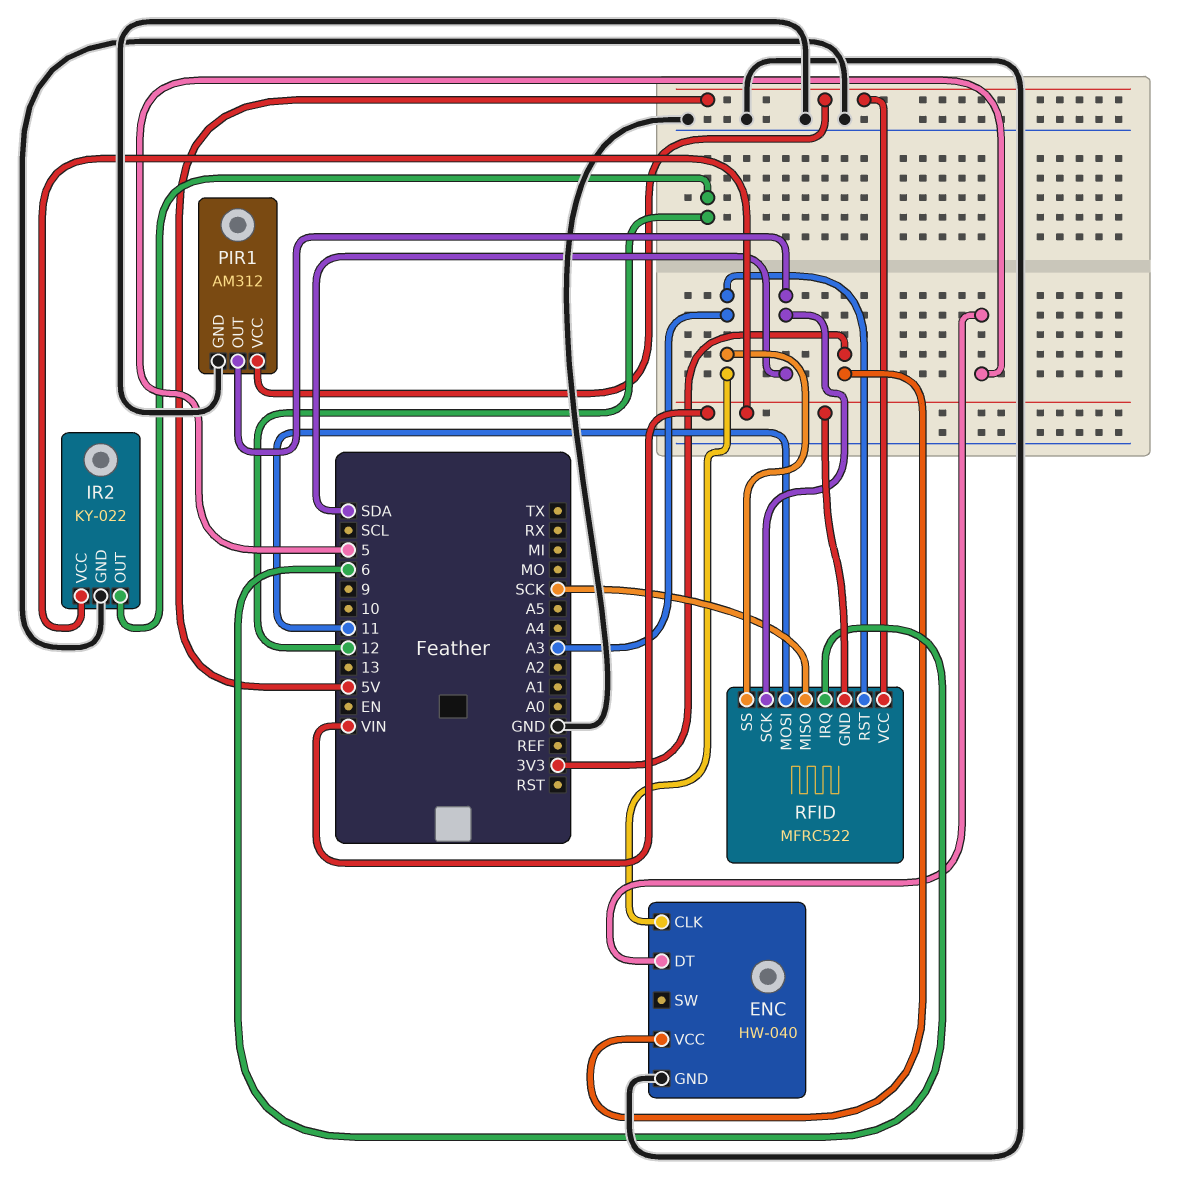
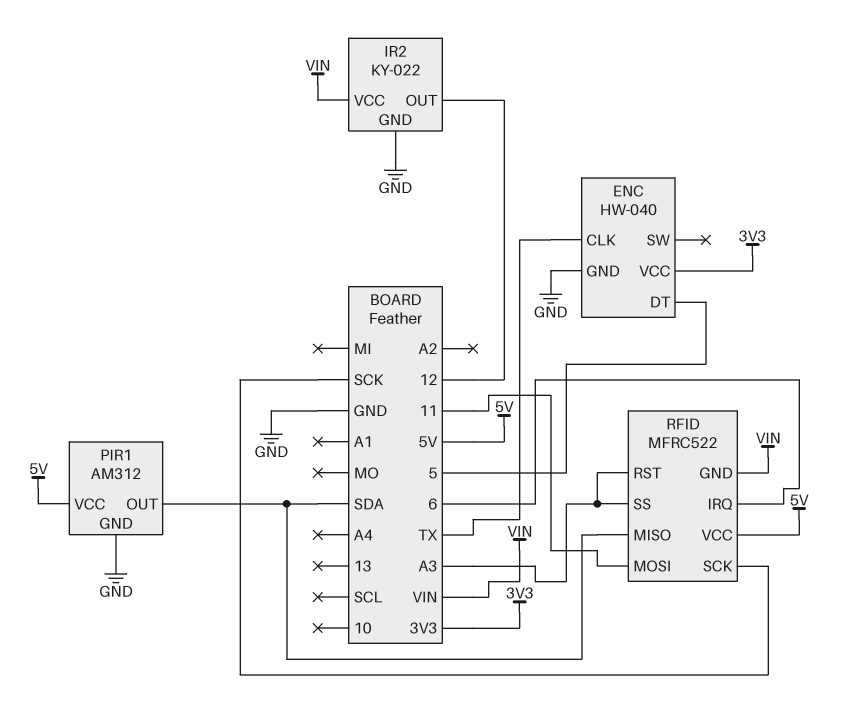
ENC pin CLK: A3 -> TX
RFID pin MISO: SCK -> SDA
RFID pin SCK: SDA -> SCK

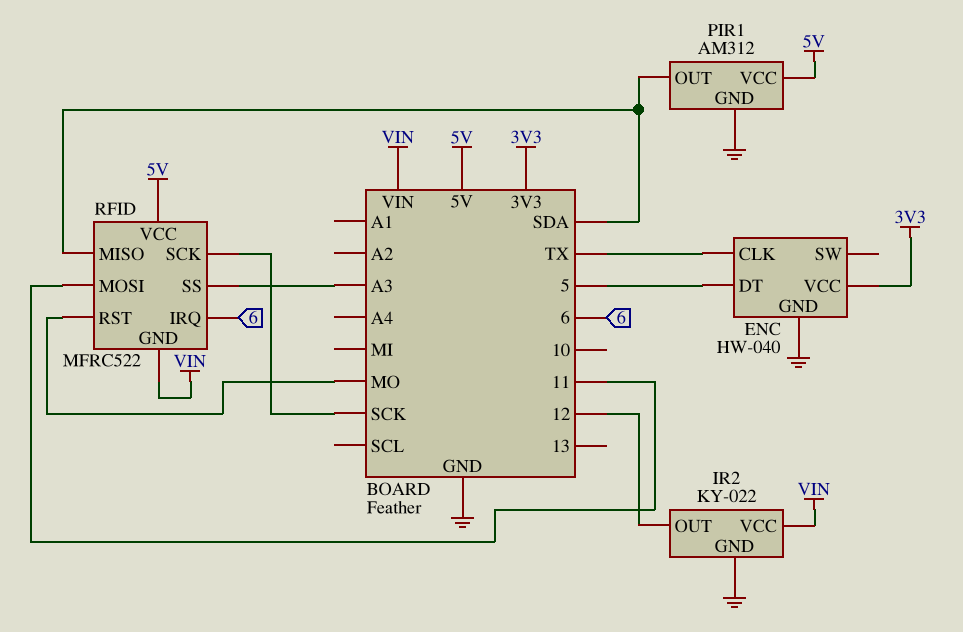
RFID pin RST: A3 -> MO

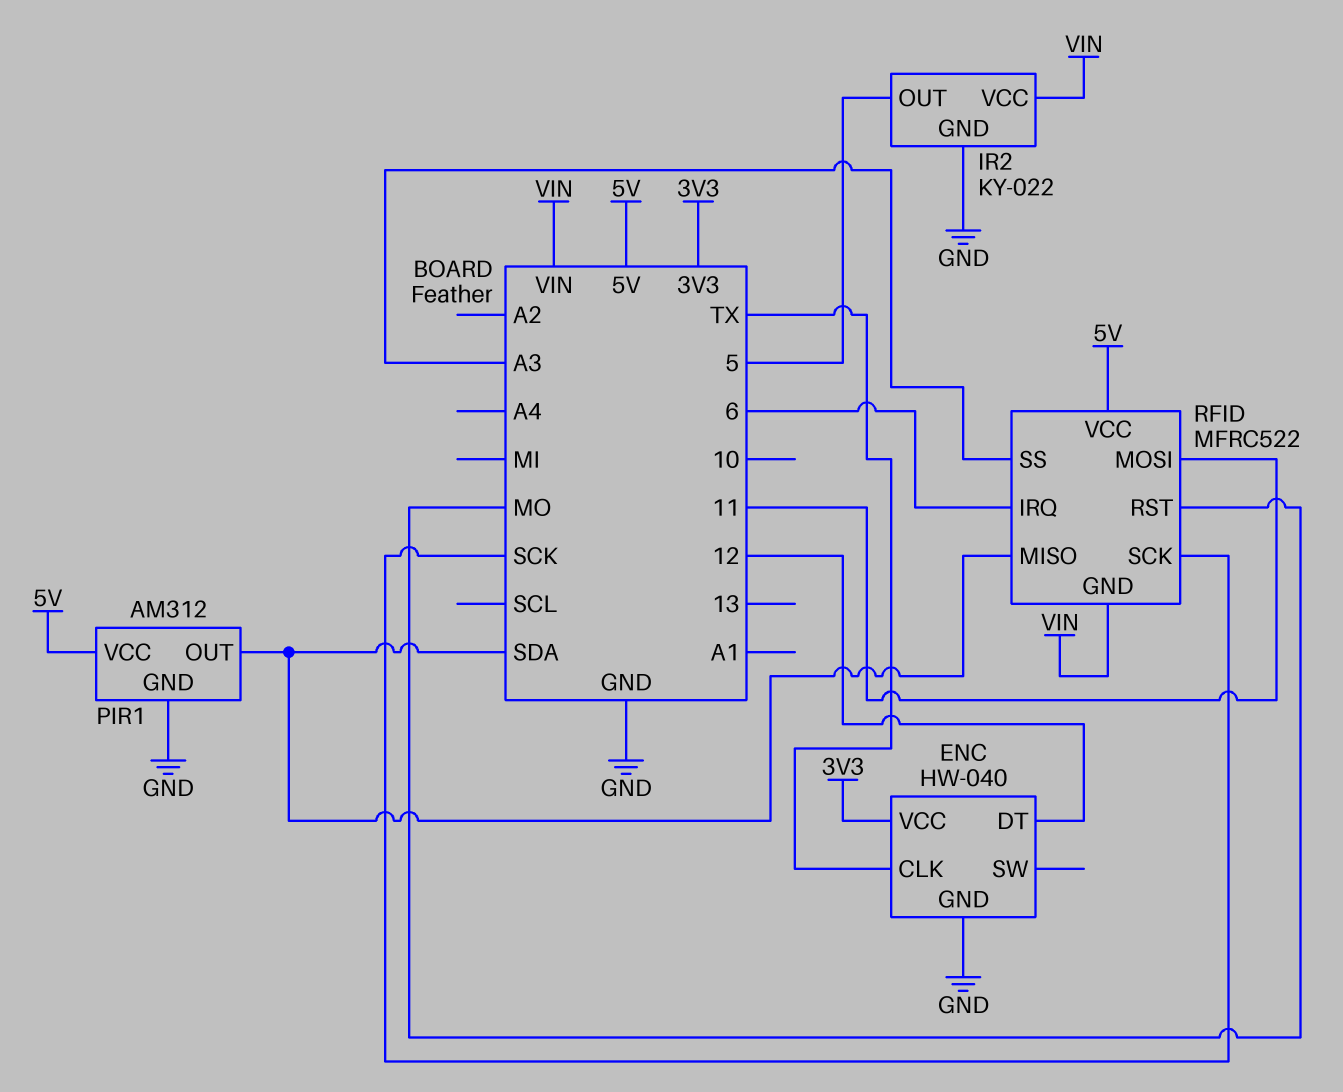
ENC pin DT: 5 -> 12
IR2 pin OUT: 12 -> 5

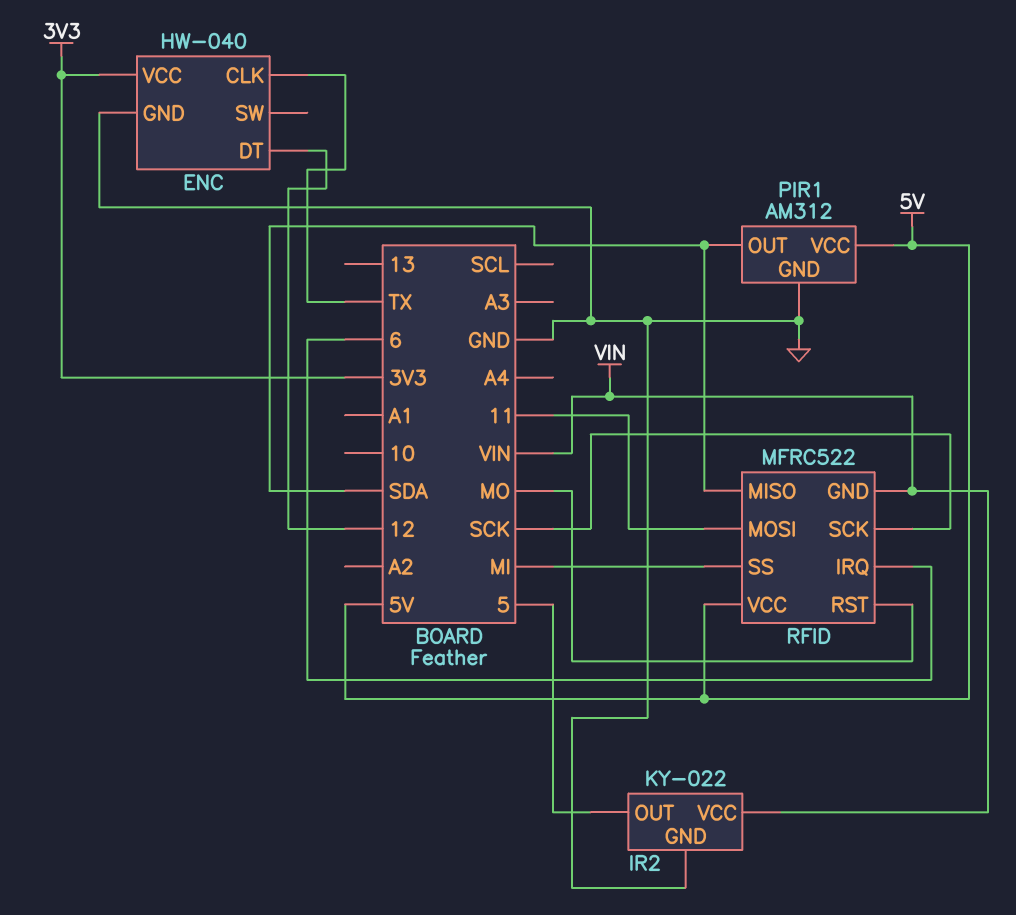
RFID pin SS: A3 -> MI

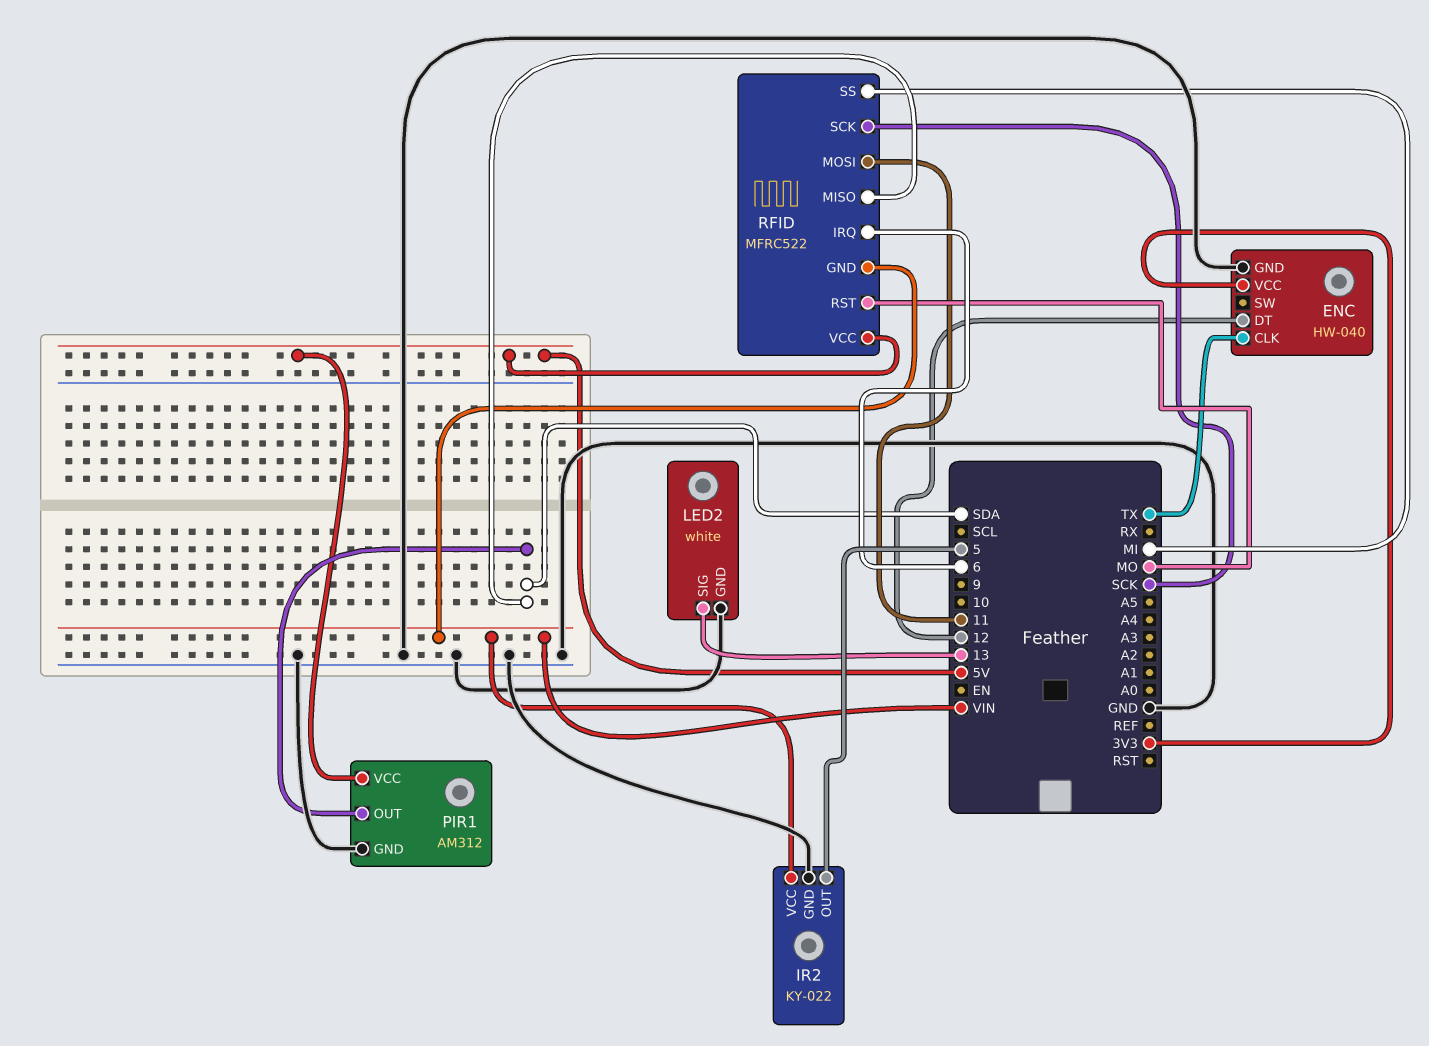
LED2: none -> white
LED2 pin GND: none -> GND
LED2 pin SIG: none -> 13

